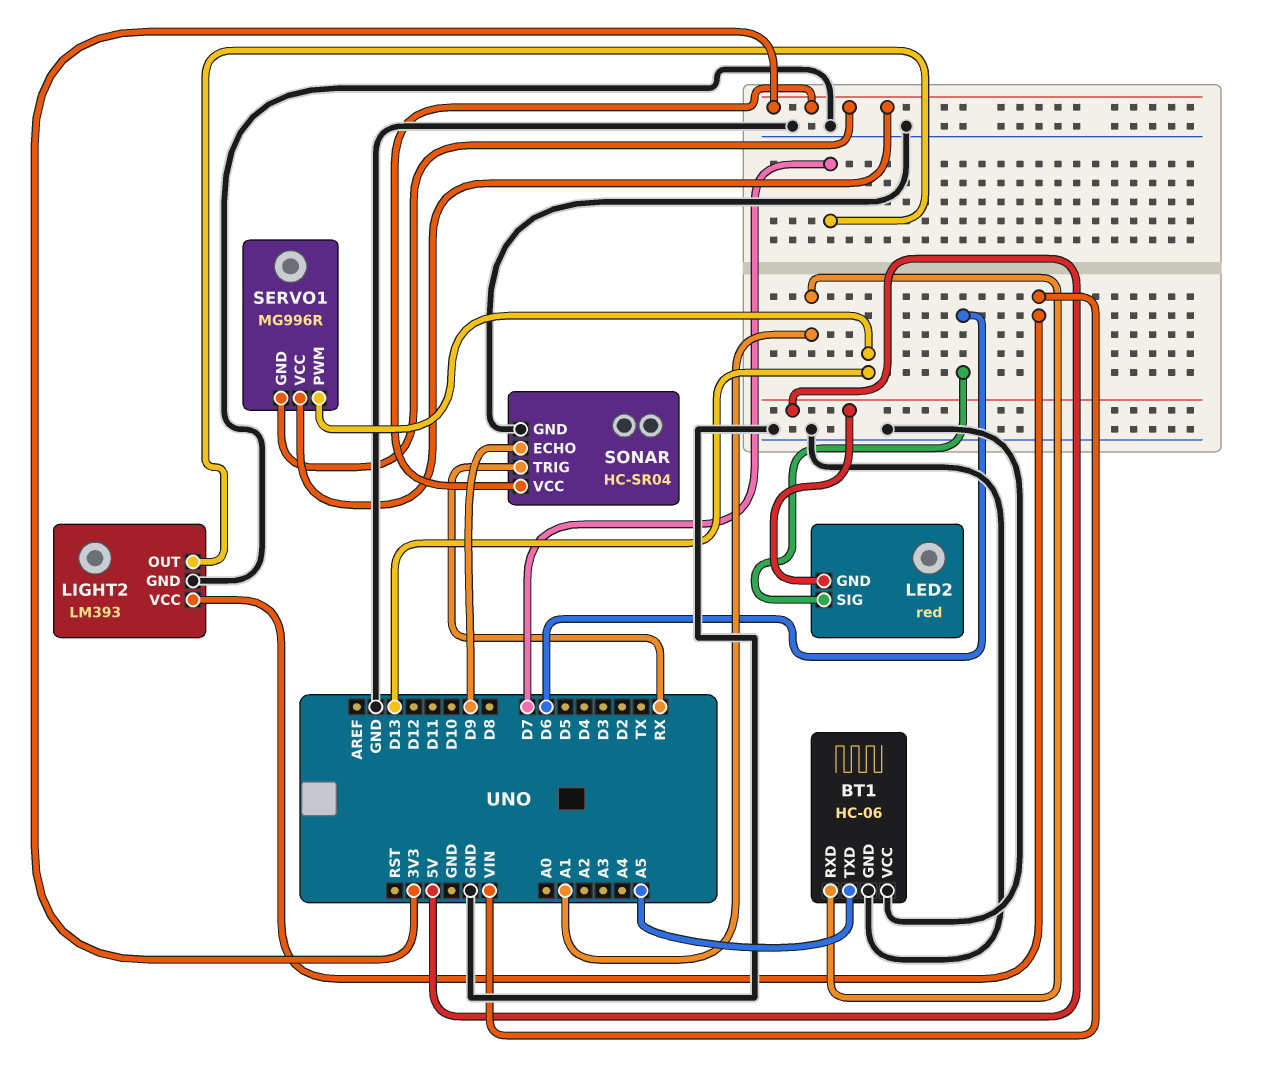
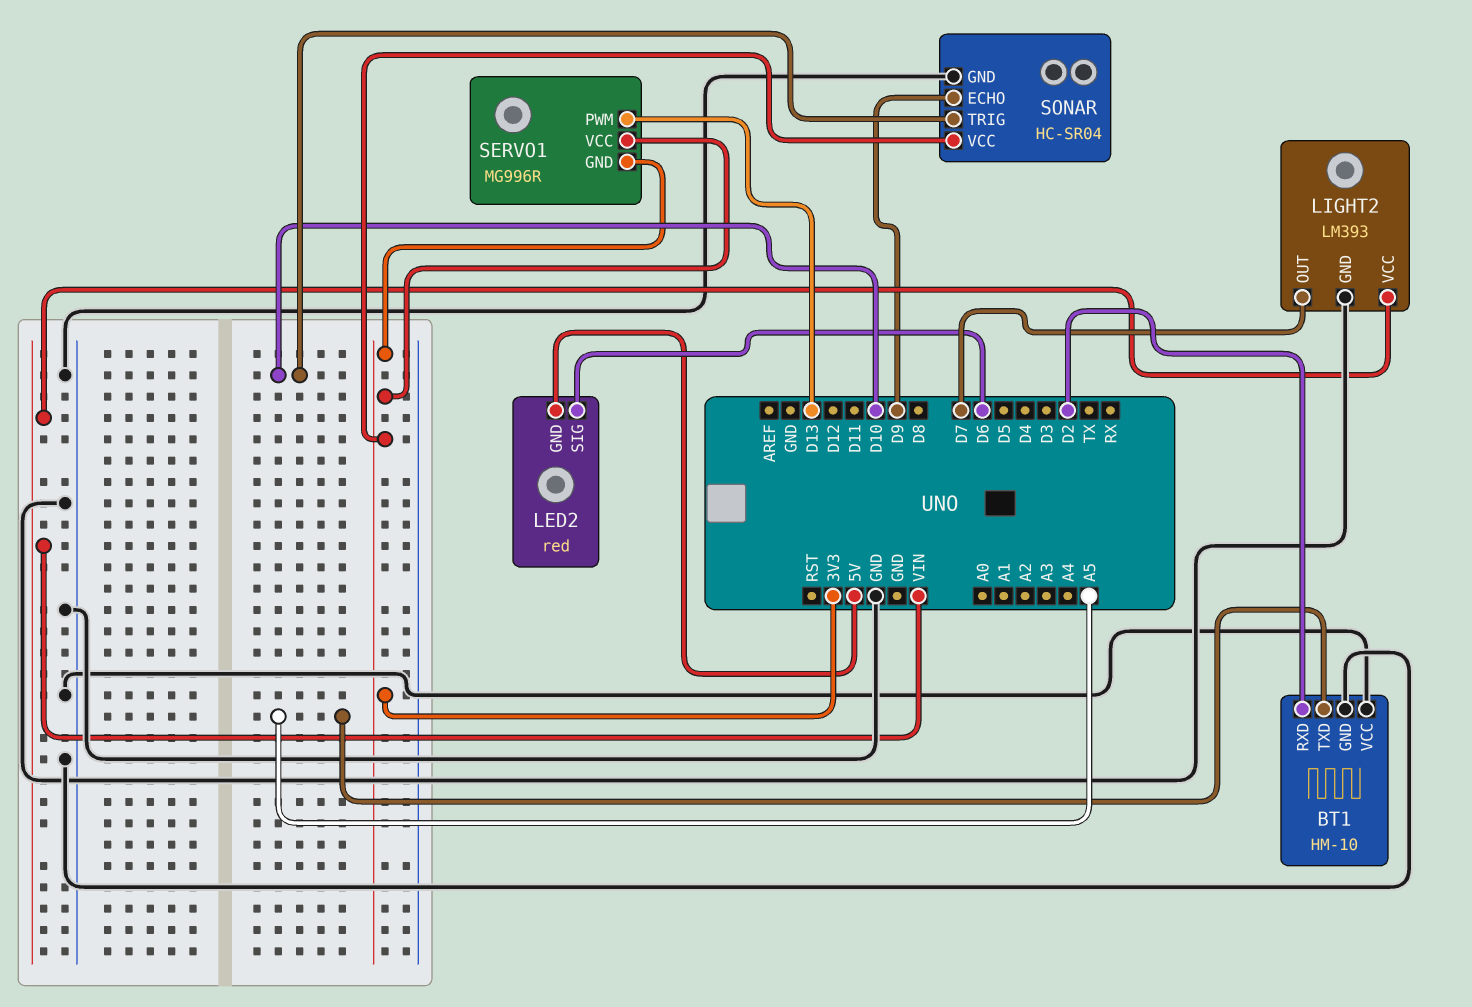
BT1: HC-06 -> HM-10
BT1 pin RXD: A1 -> D2
SONAR pin TRIG: RX -> D10

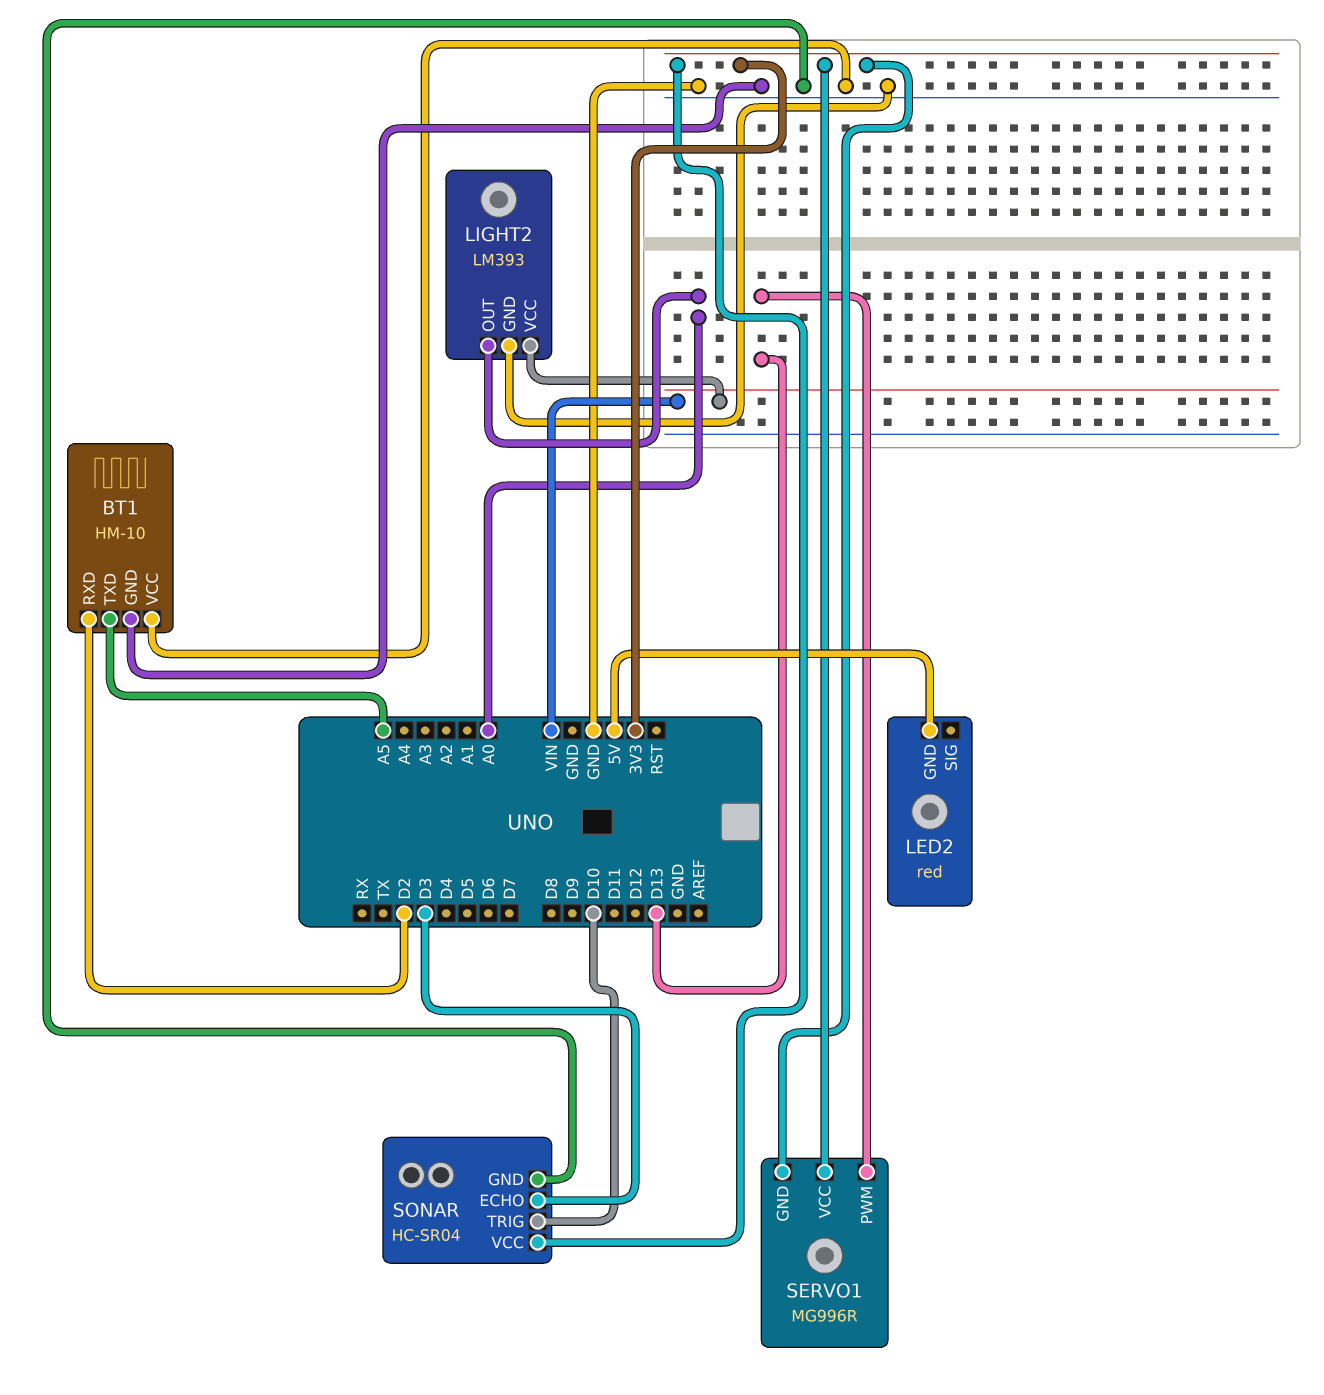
LED2 pin SIG: D6 -> none
LIGHT2 pin OUT: D7 -> A0
SONAR pin ECHO: D9 -> D3

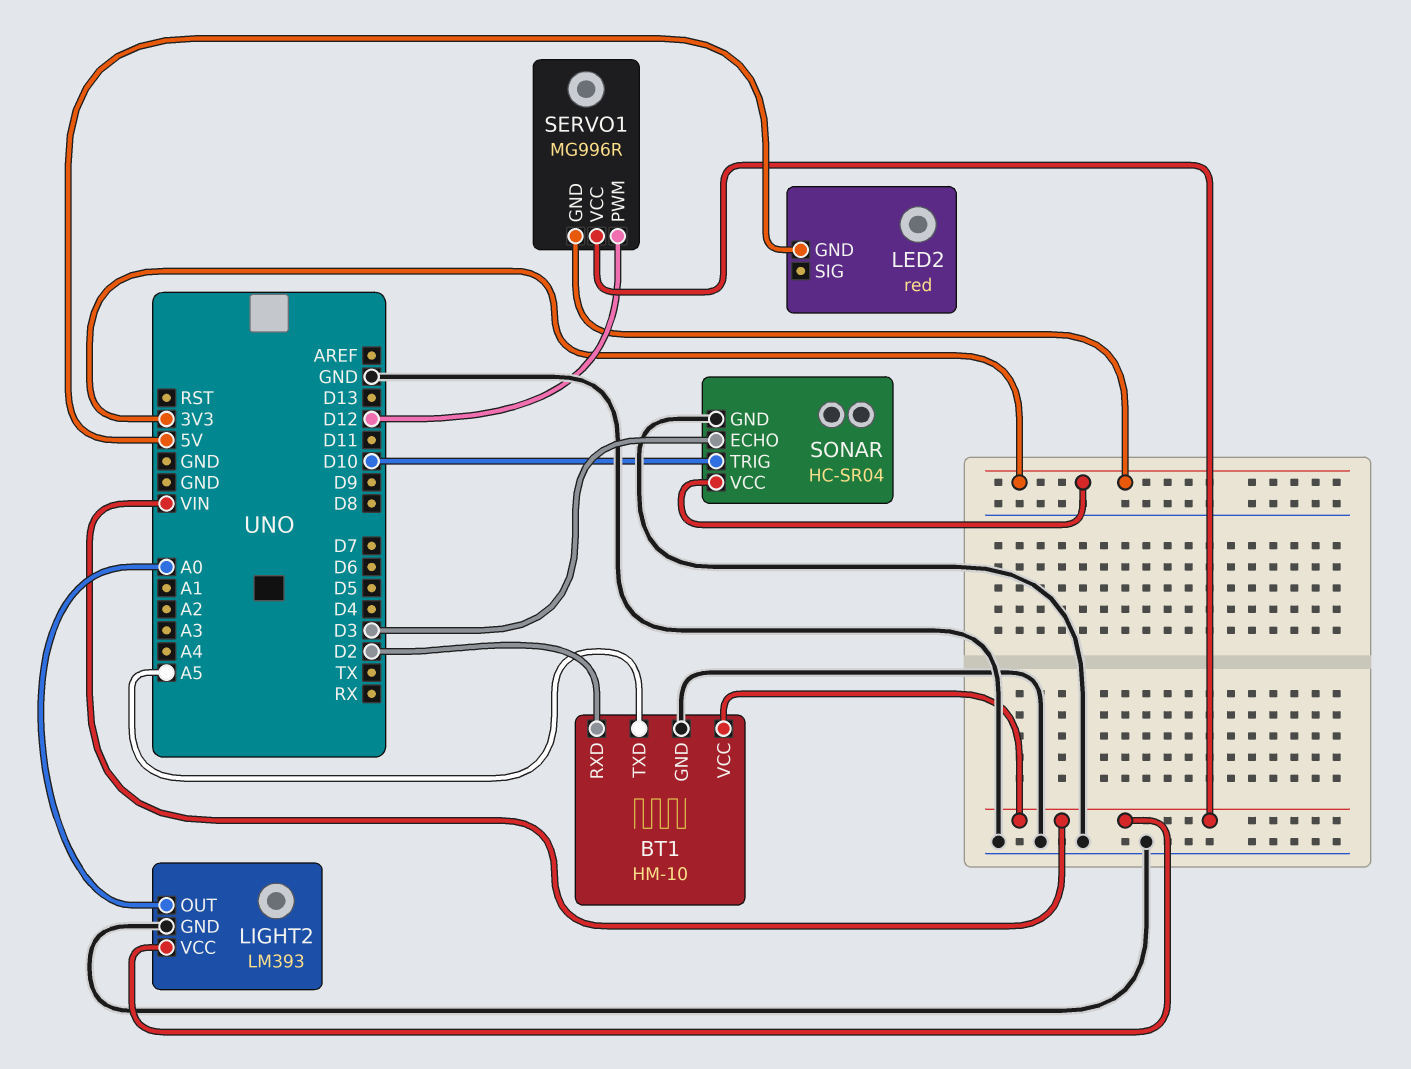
BT1 pin VCC: GND -> VIN
SERVO1 pin PWM: D13 -> D12
SERVO1 pin VCC: 3V3 -> VIN

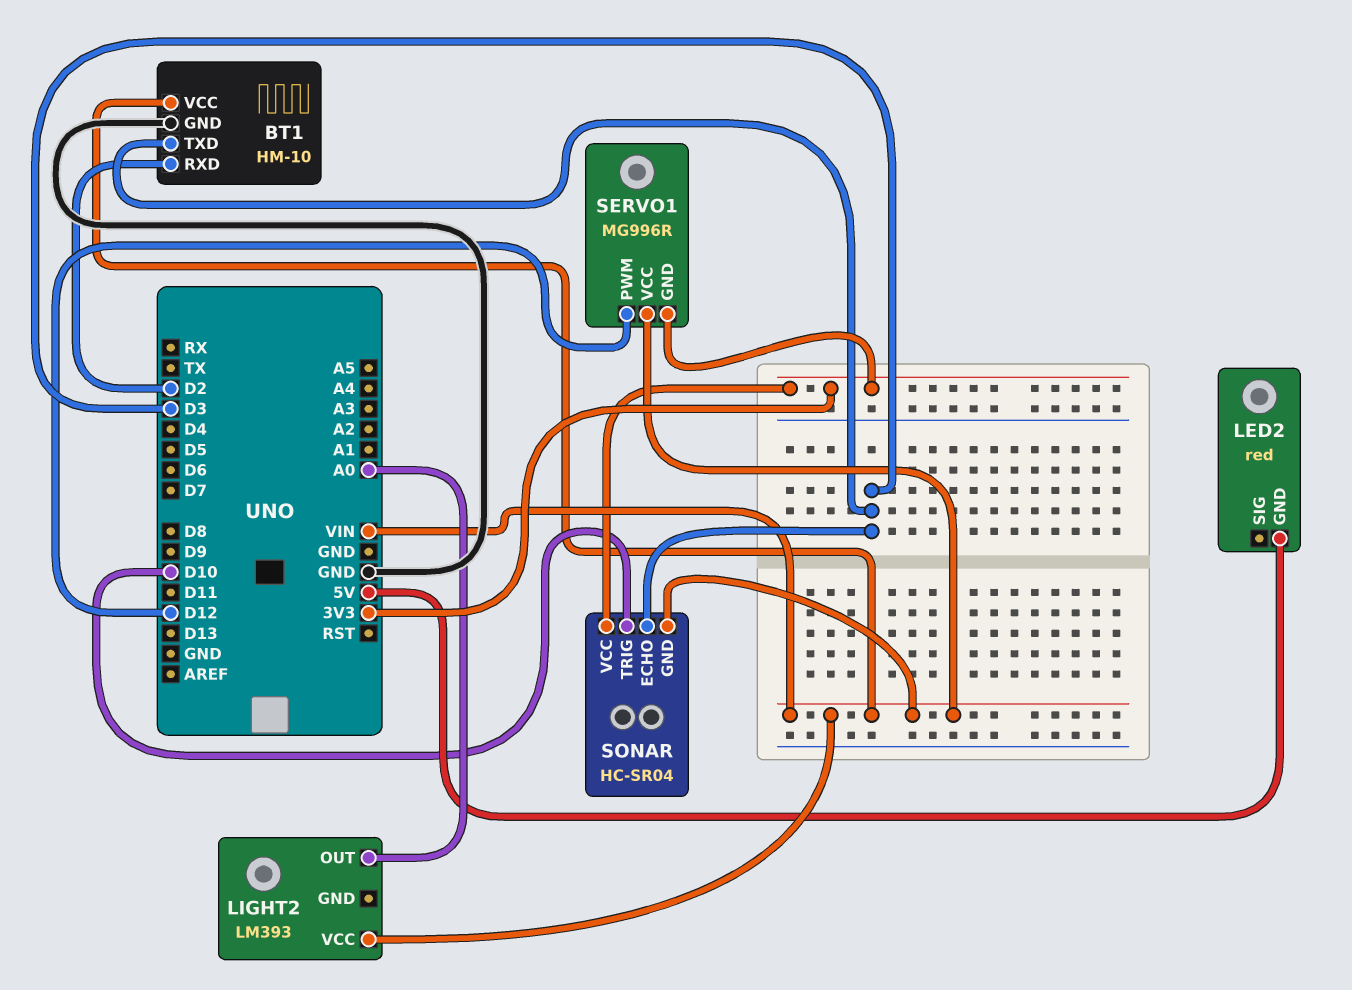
BT1 pin TXD: A5 -> D3
LIGHT2 pin GND: GND -> none
SONAR pin GND: GND -> VIN

